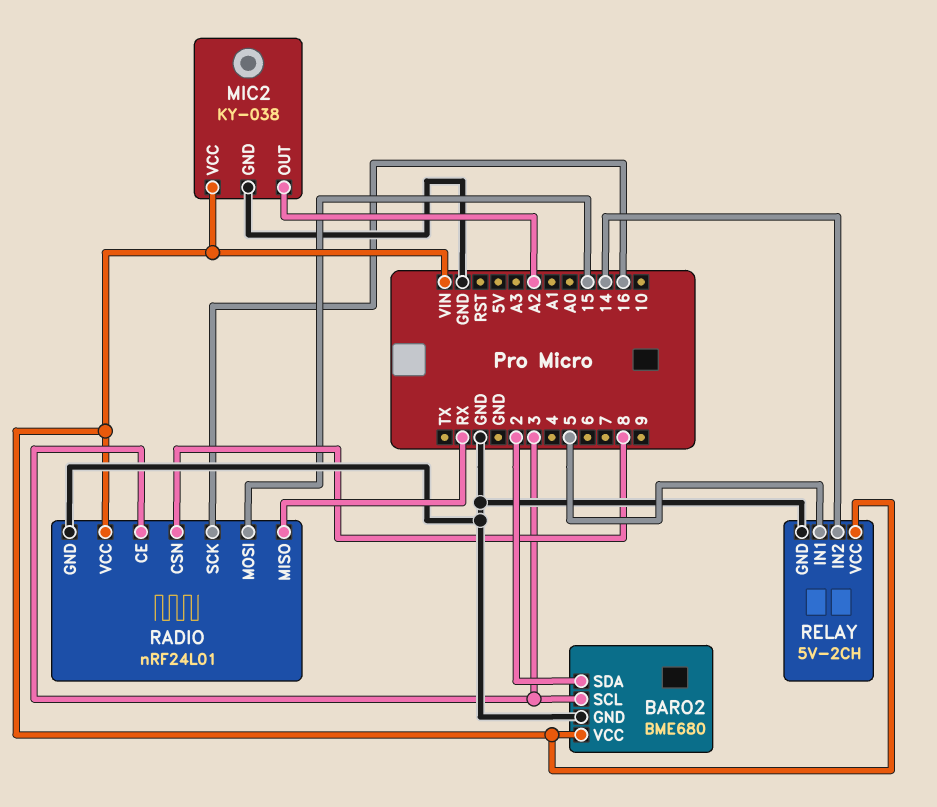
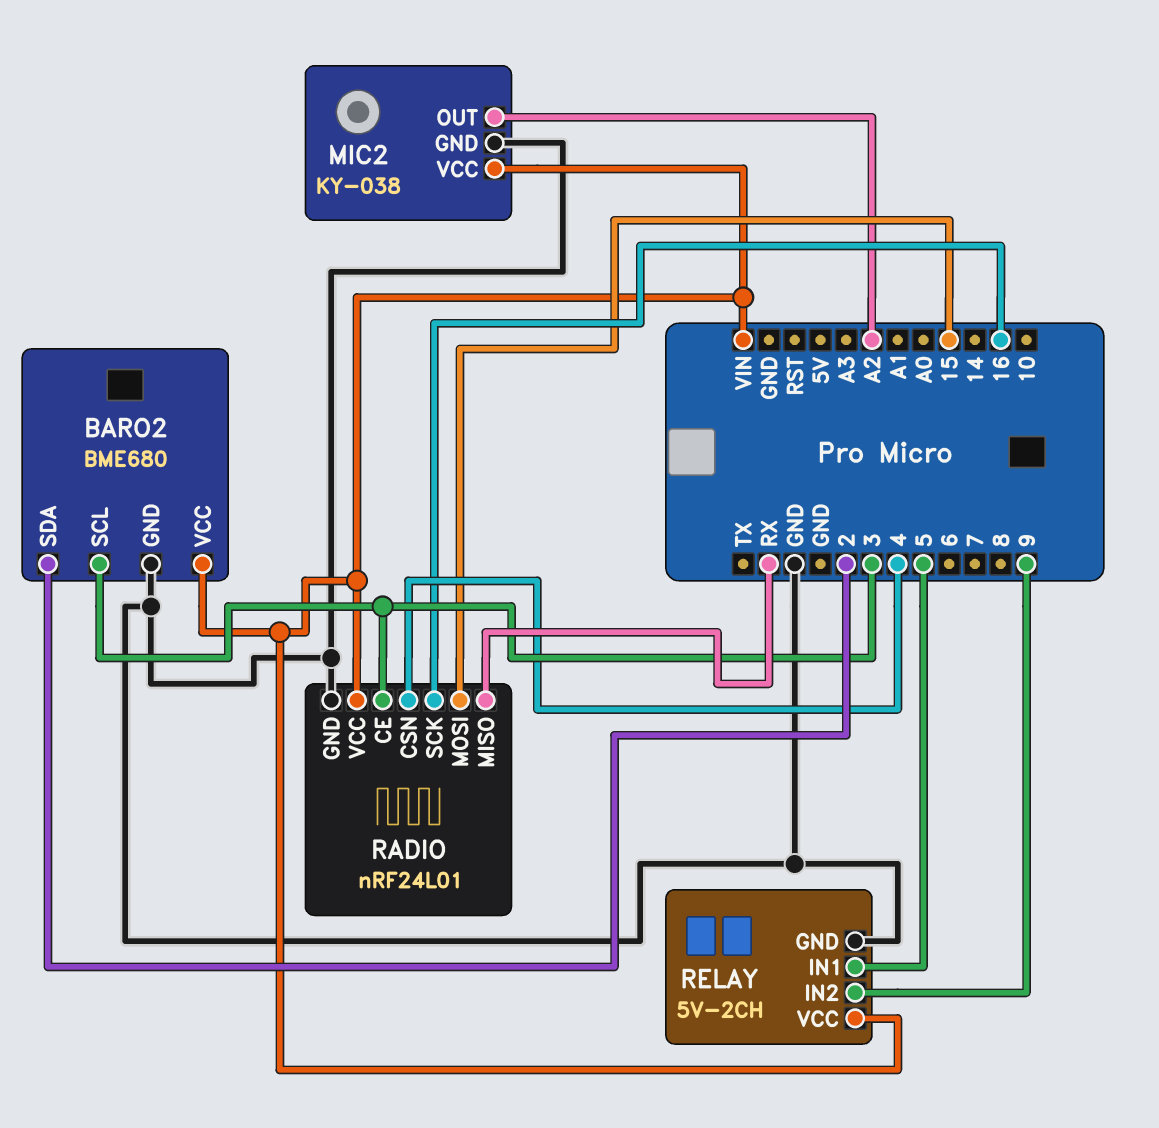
RADIO pin CSN: 8 -> 4
RELAY pin IN2: 14 -> 9

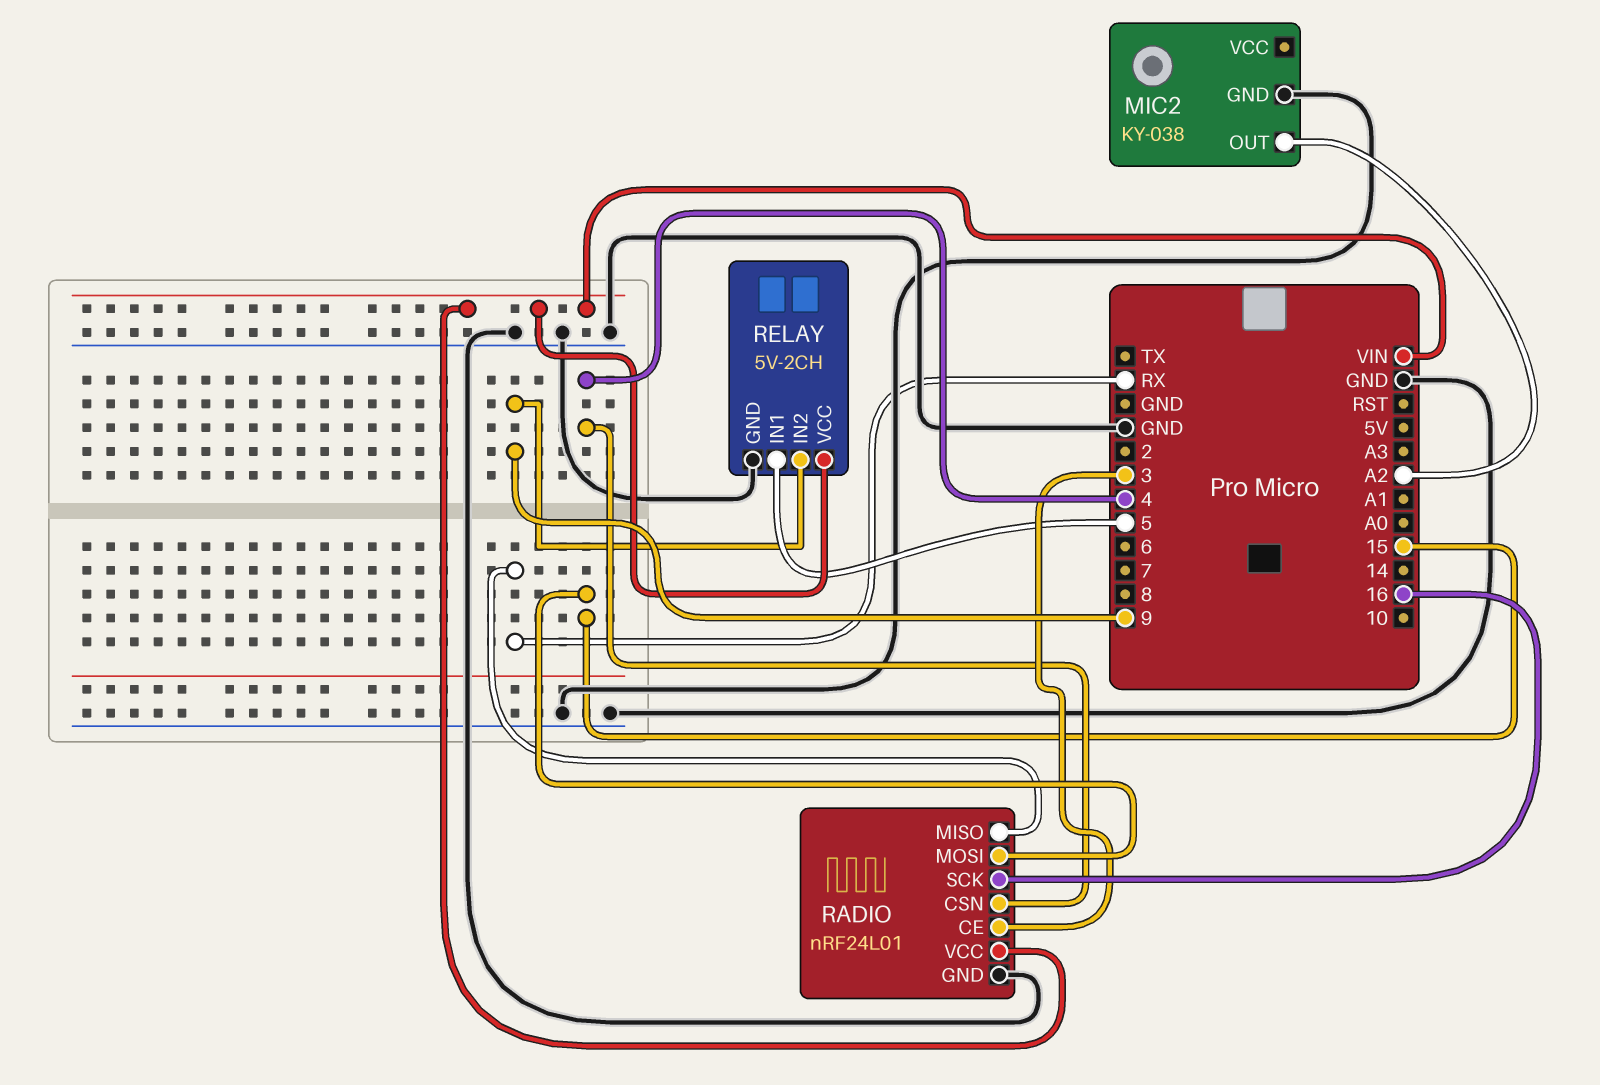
BARO2: BME680 -> none
BARO2 pin GND: GND -> none
BARO2 pin SCL: 3 -> none
BARO2 pin SDA: 2 -> none
BARO2 pin VCC: VIN -> none
MIC2 pin VCC: VIN -> none

